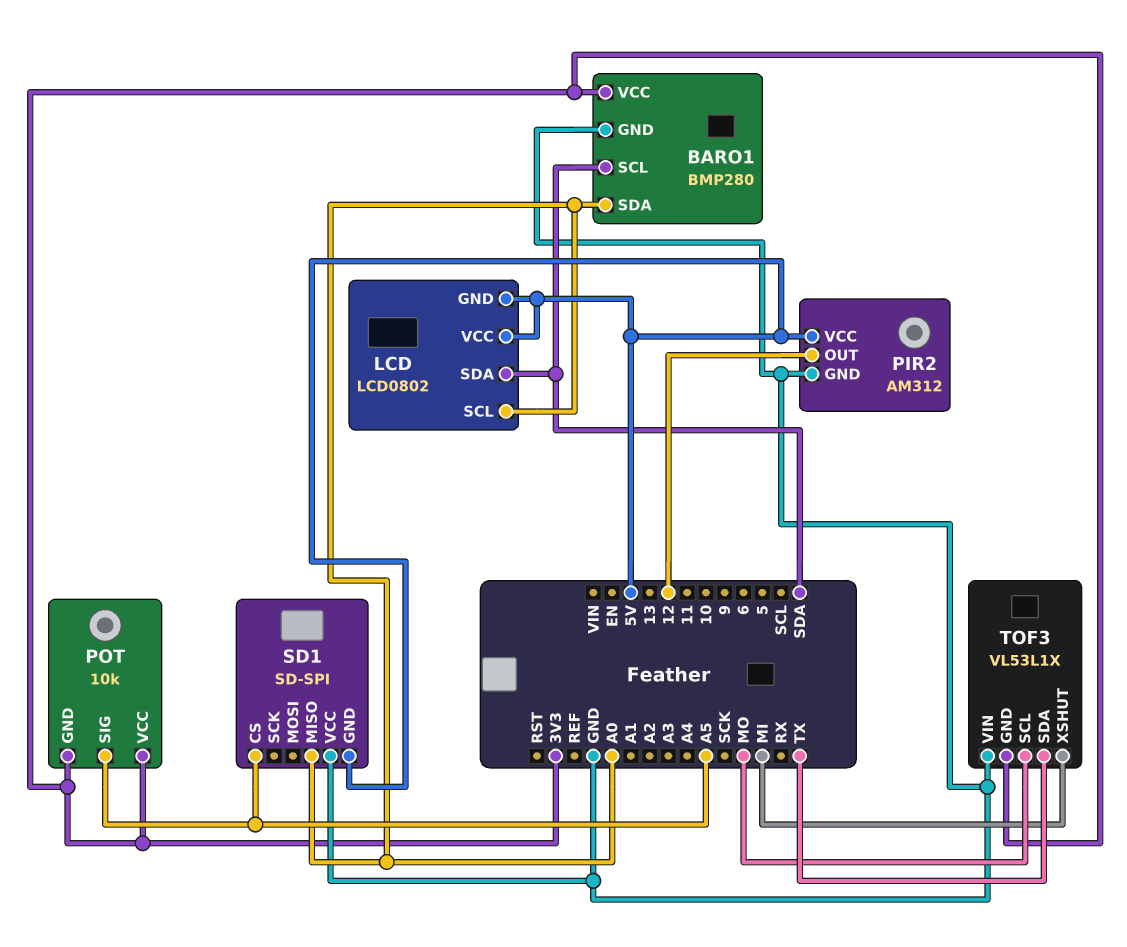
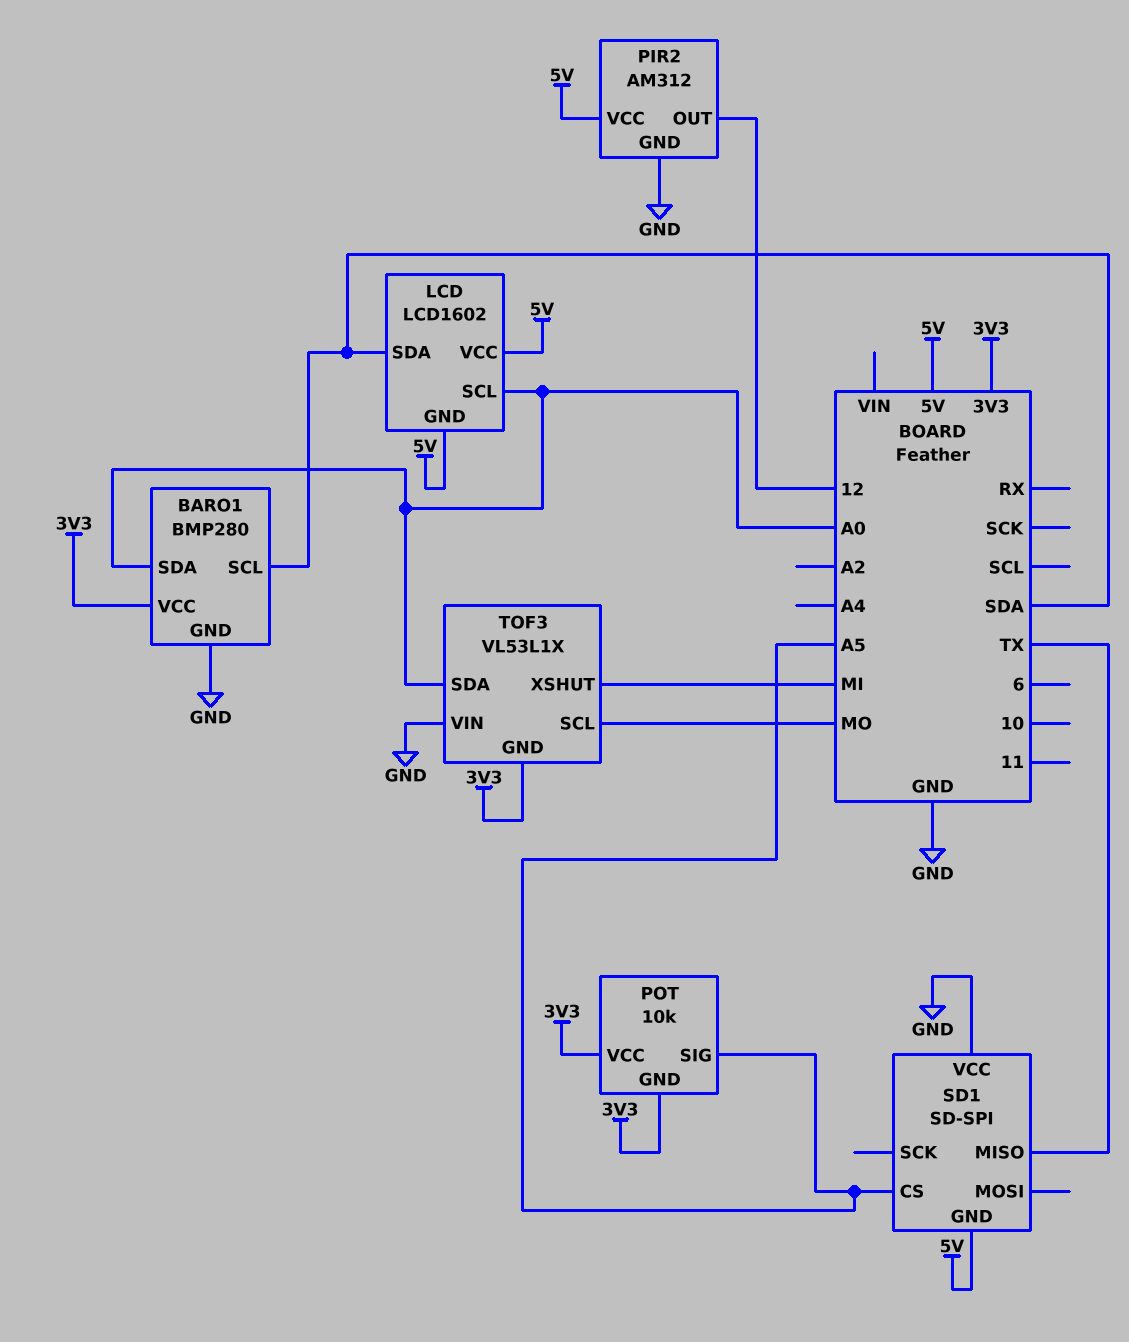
LCD: LCD0802 -> LCD1602
SD1 pin MISO: A0 -> TX
TOF3 pin SDA: TX -> A0

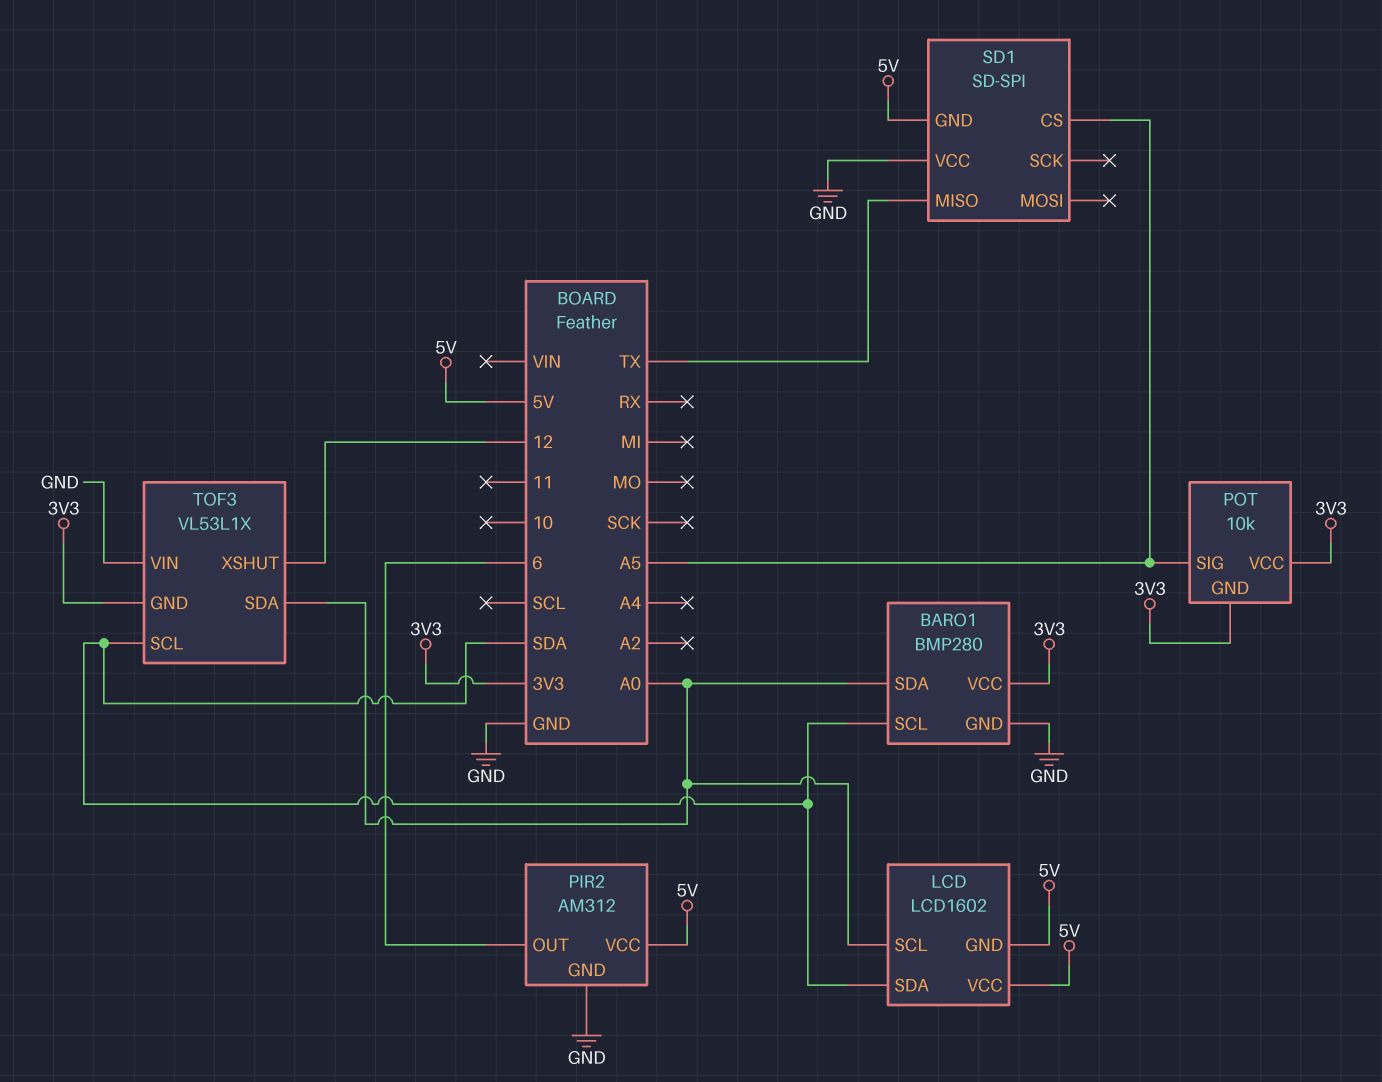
PIR2 pin OUT: 12 -> 6
TOF3 pin SCL: MO -> SDA
TOF3 pin XSHUT: MI -> 12

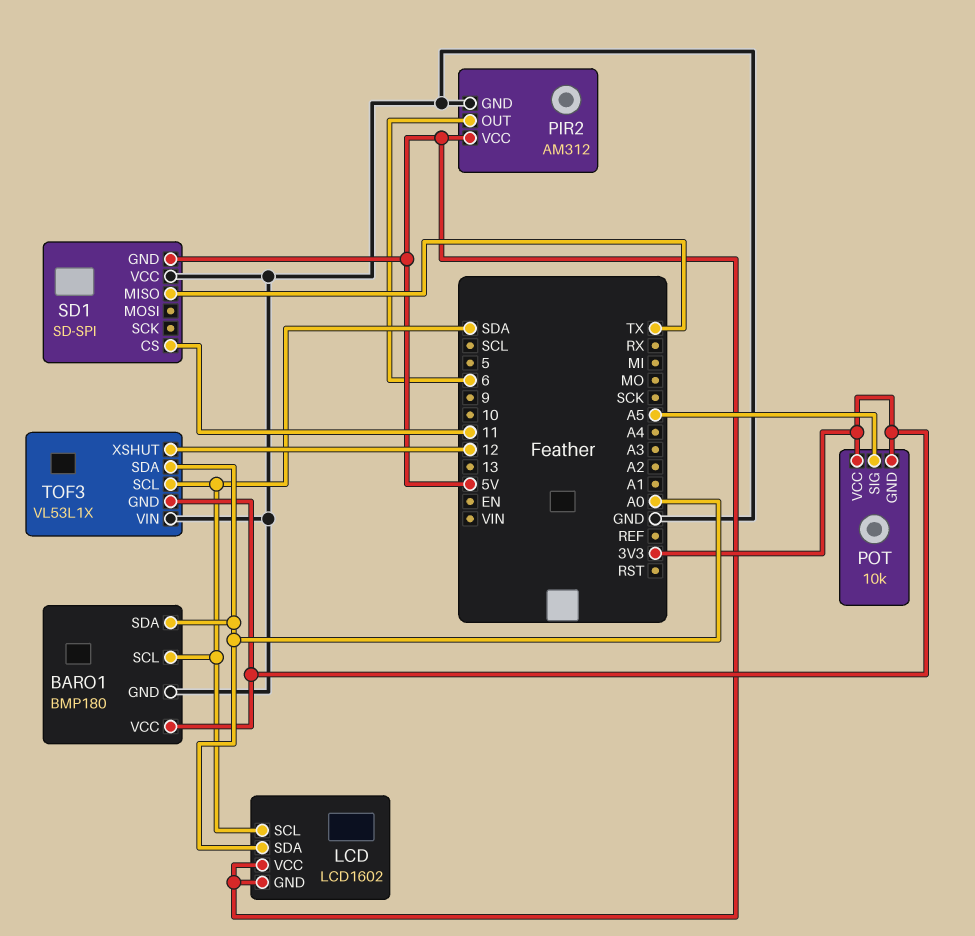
BARO1: BMP280 -> BMP180
LCD pin SCL: A0 -> SDA
LCD pin SDA: SDA -> A0
SD1 pin CS: A5 -> 11

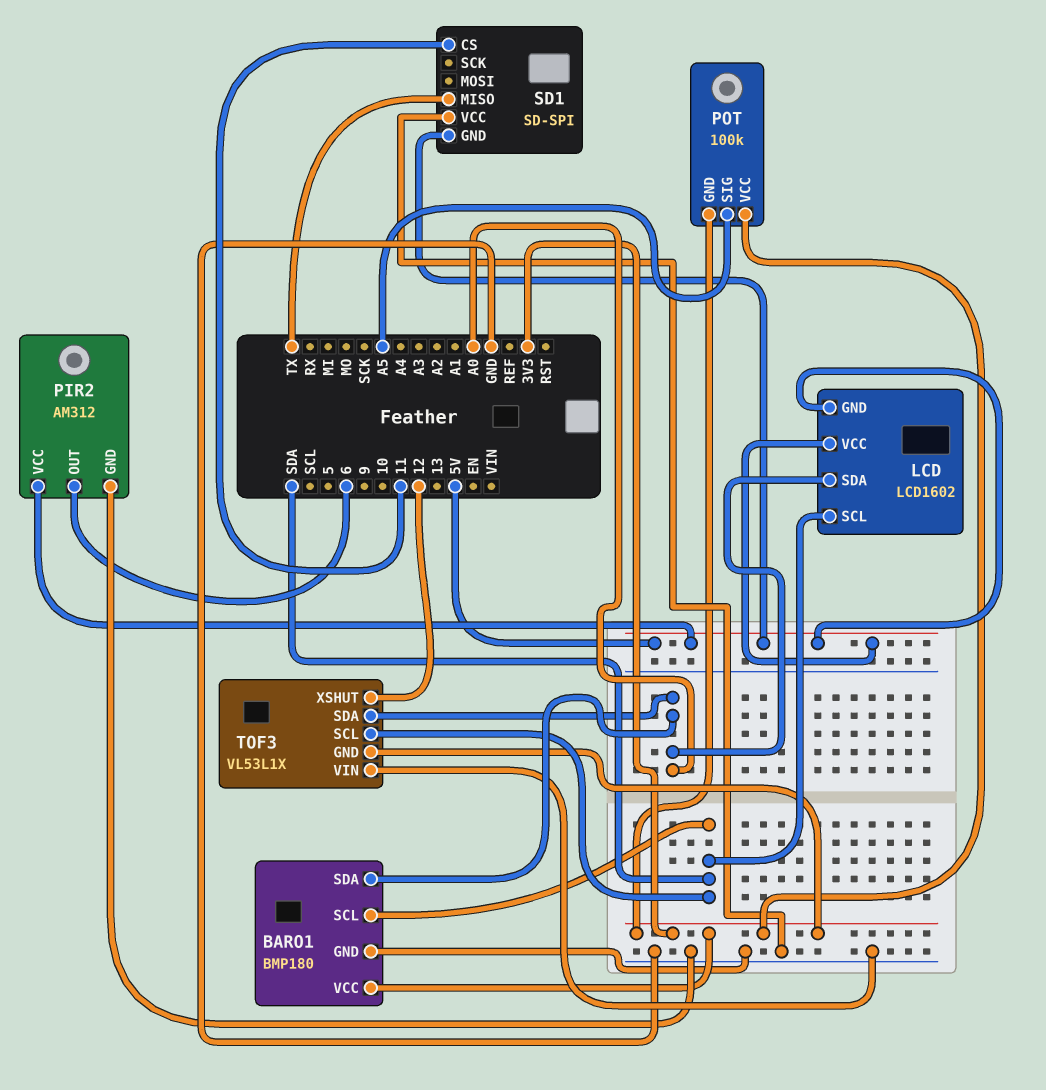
POT: 10k -> 100k

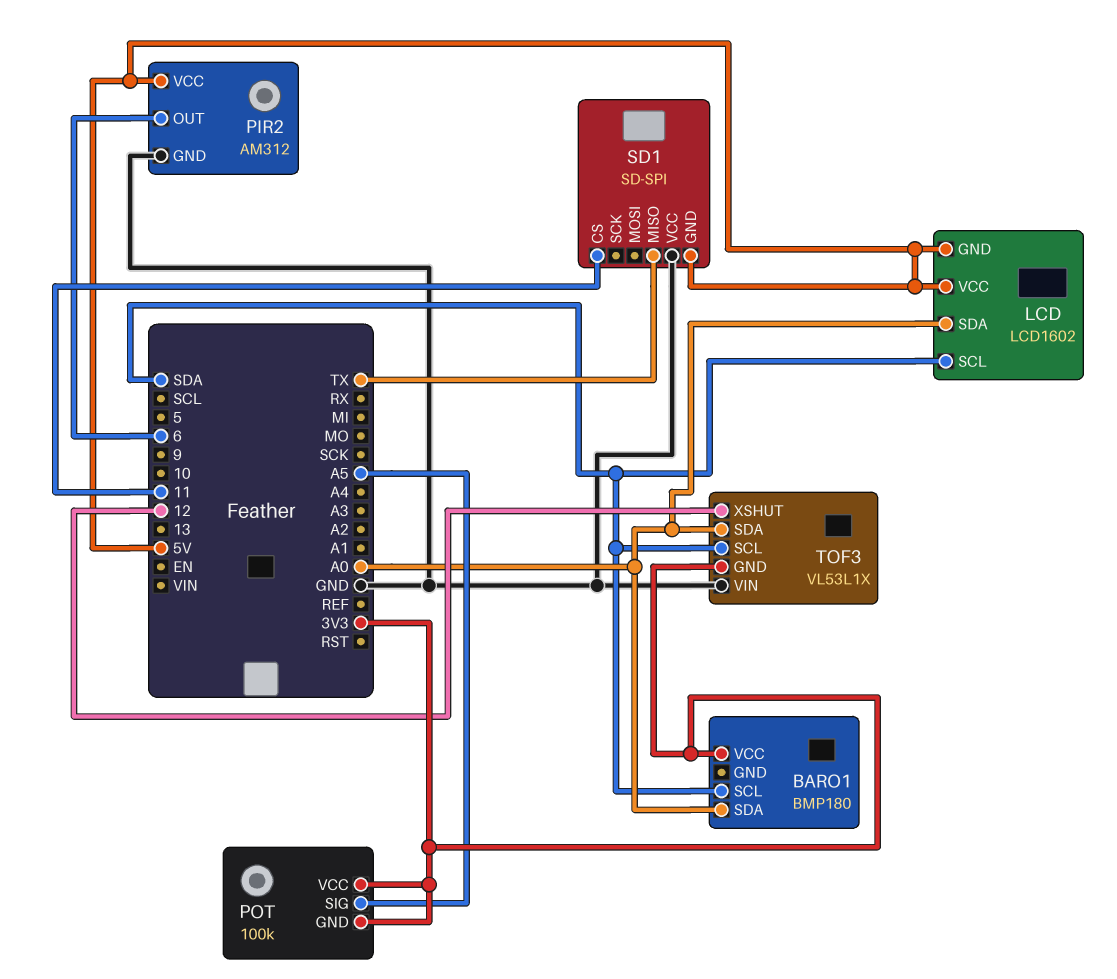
BARO1 pin GND: GND -> none

